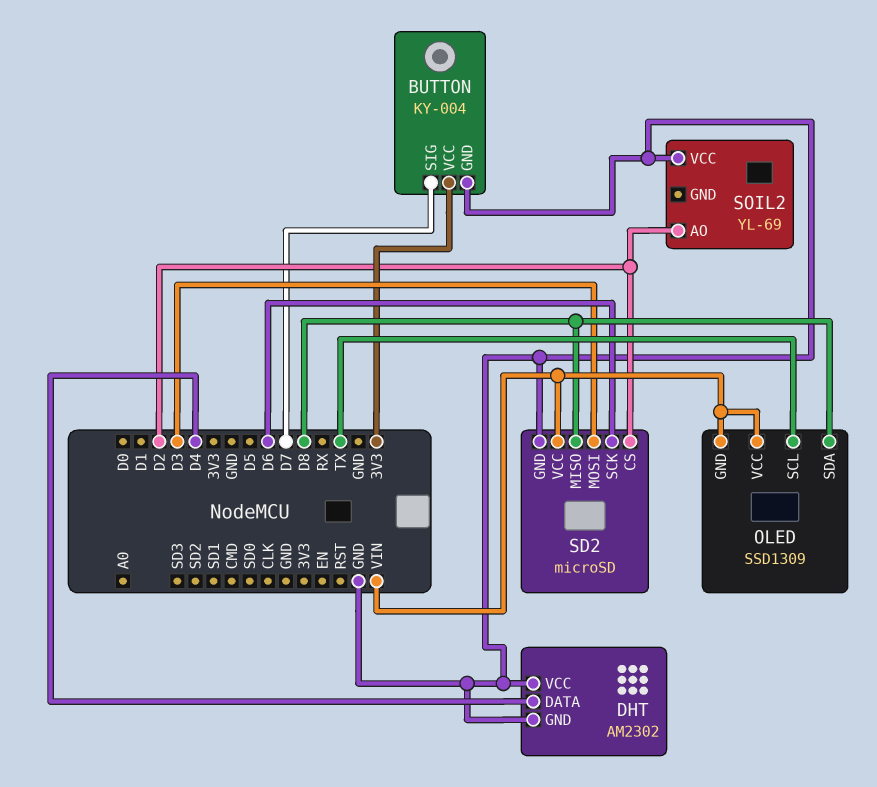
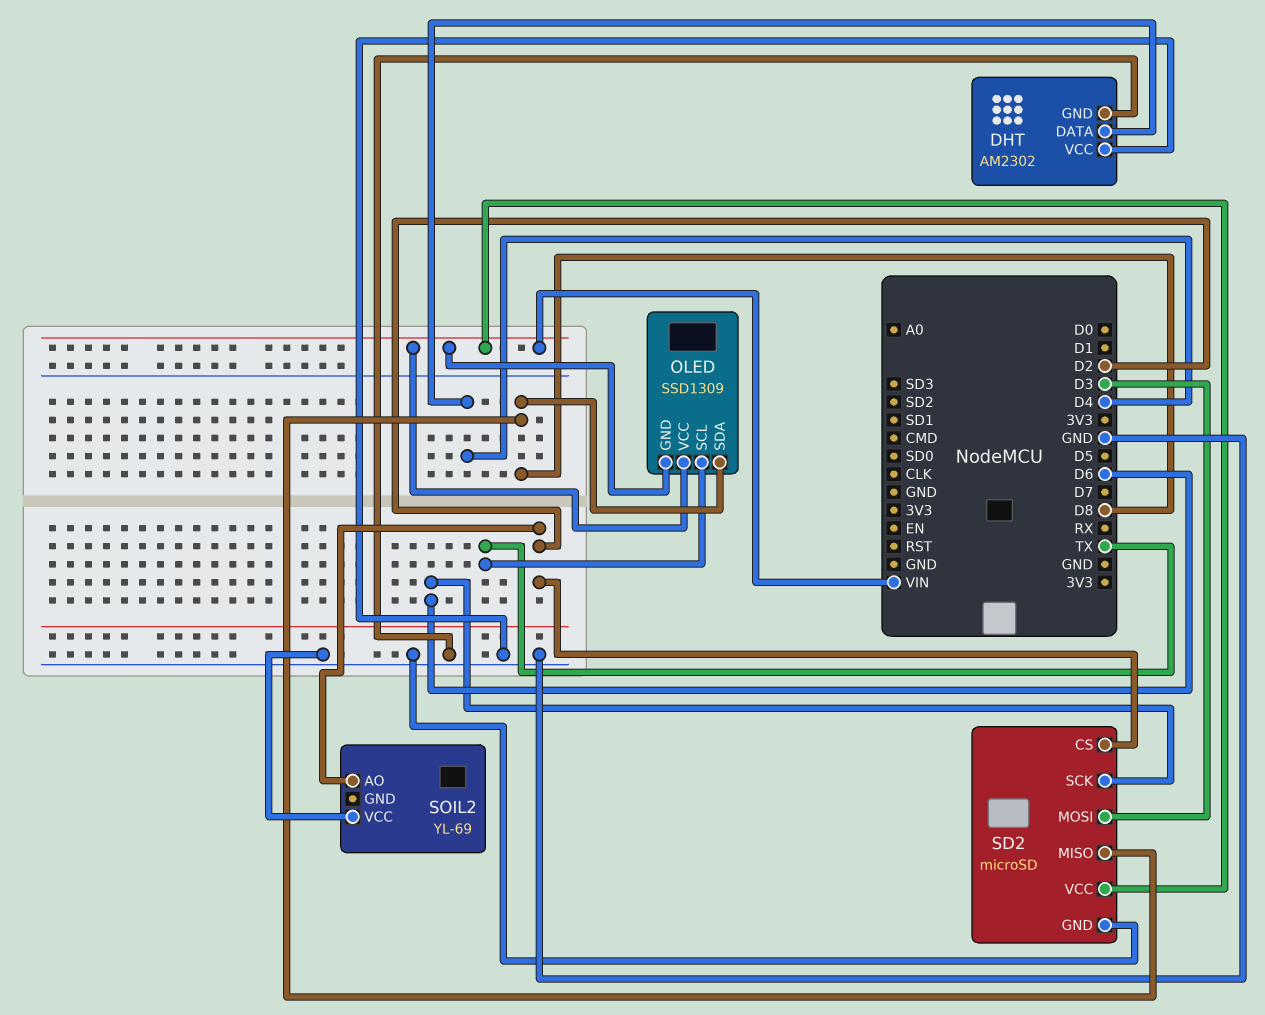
BUTTON: KY-004 -> none
BUTTON pin GND: GND -> none
BUTTON pin SIG: D7 -> none
BUTTON pin VCC: 3V3 -> none

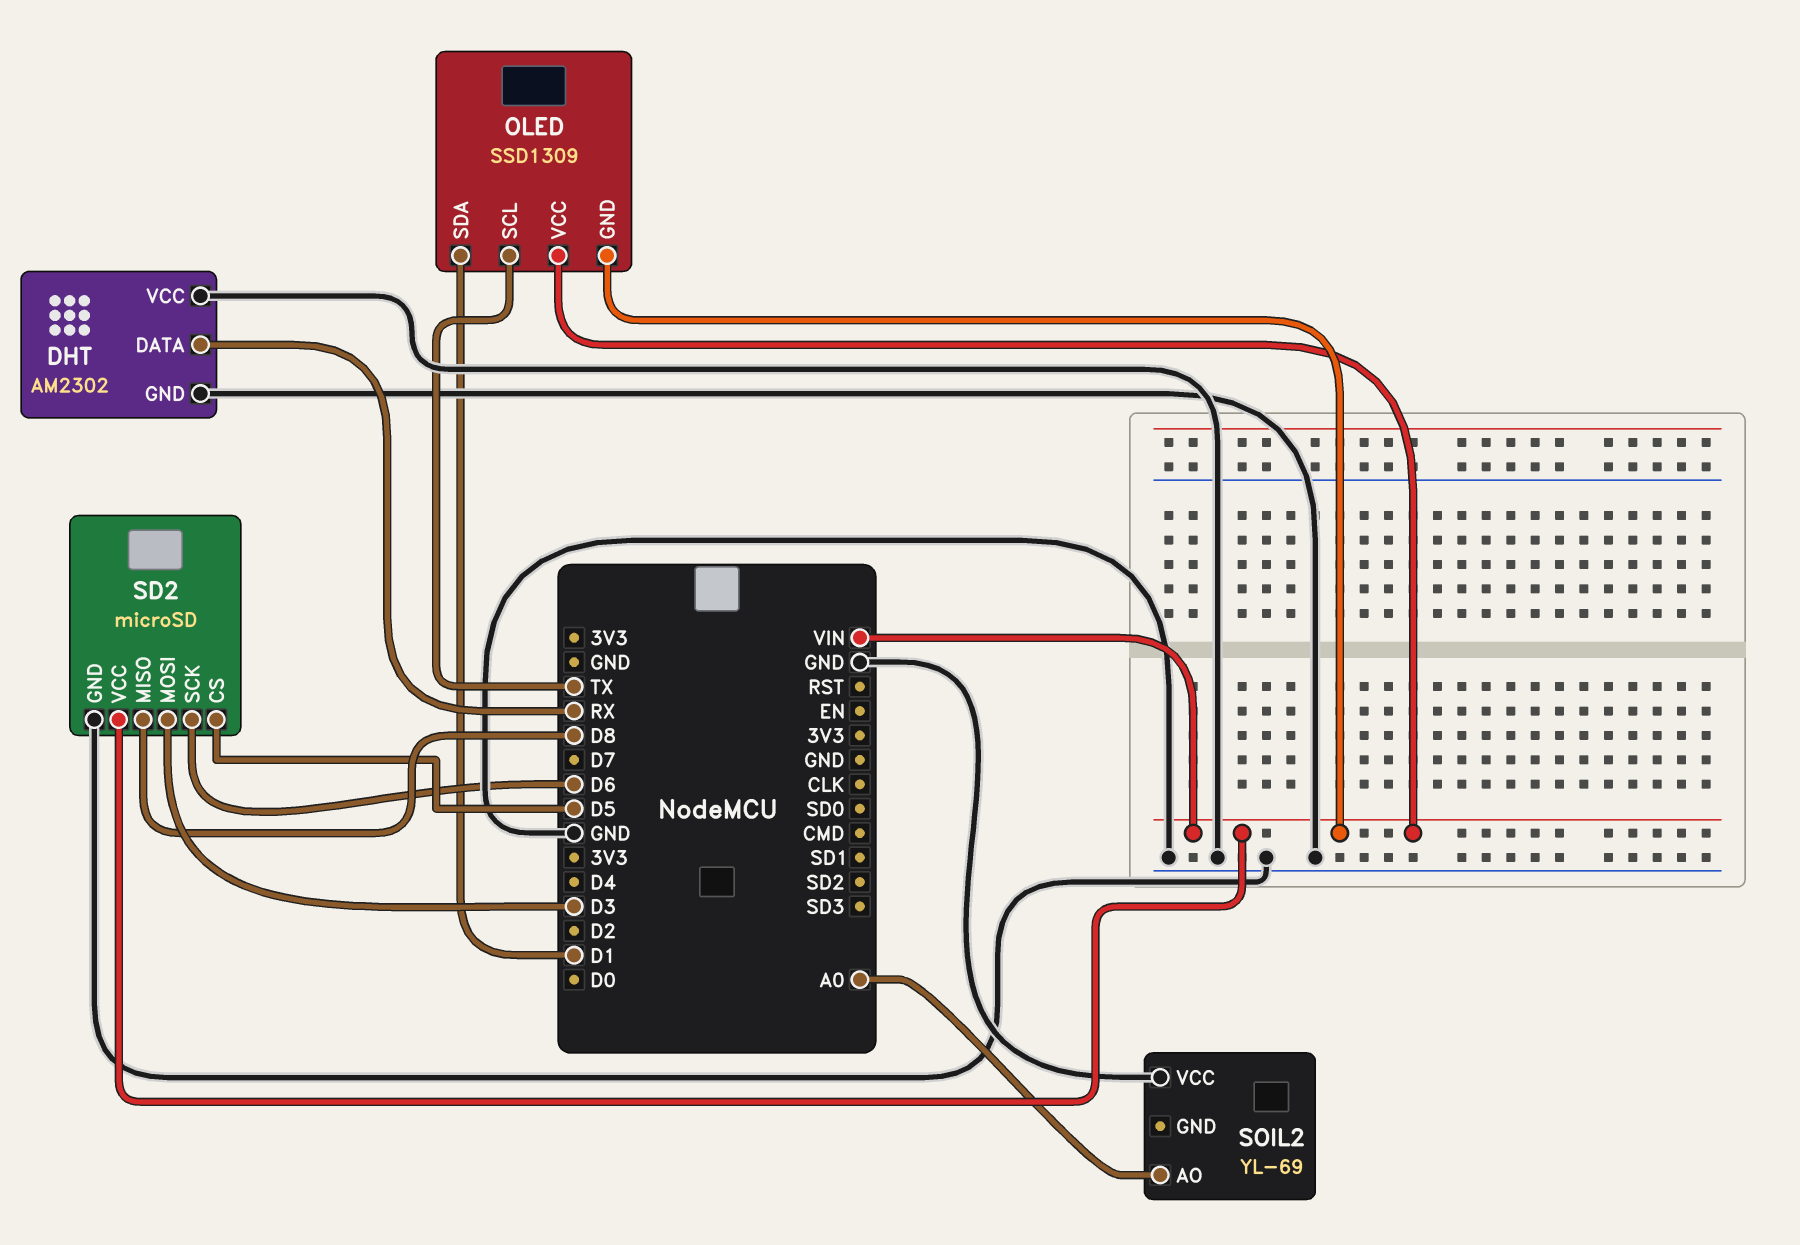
DHT pin DATA: D4 -> RX
OLED pin SDA: D8 -> D1
SD2 pin CS: D2 -> D5
SOIL2 pin AO: D2 -> A0

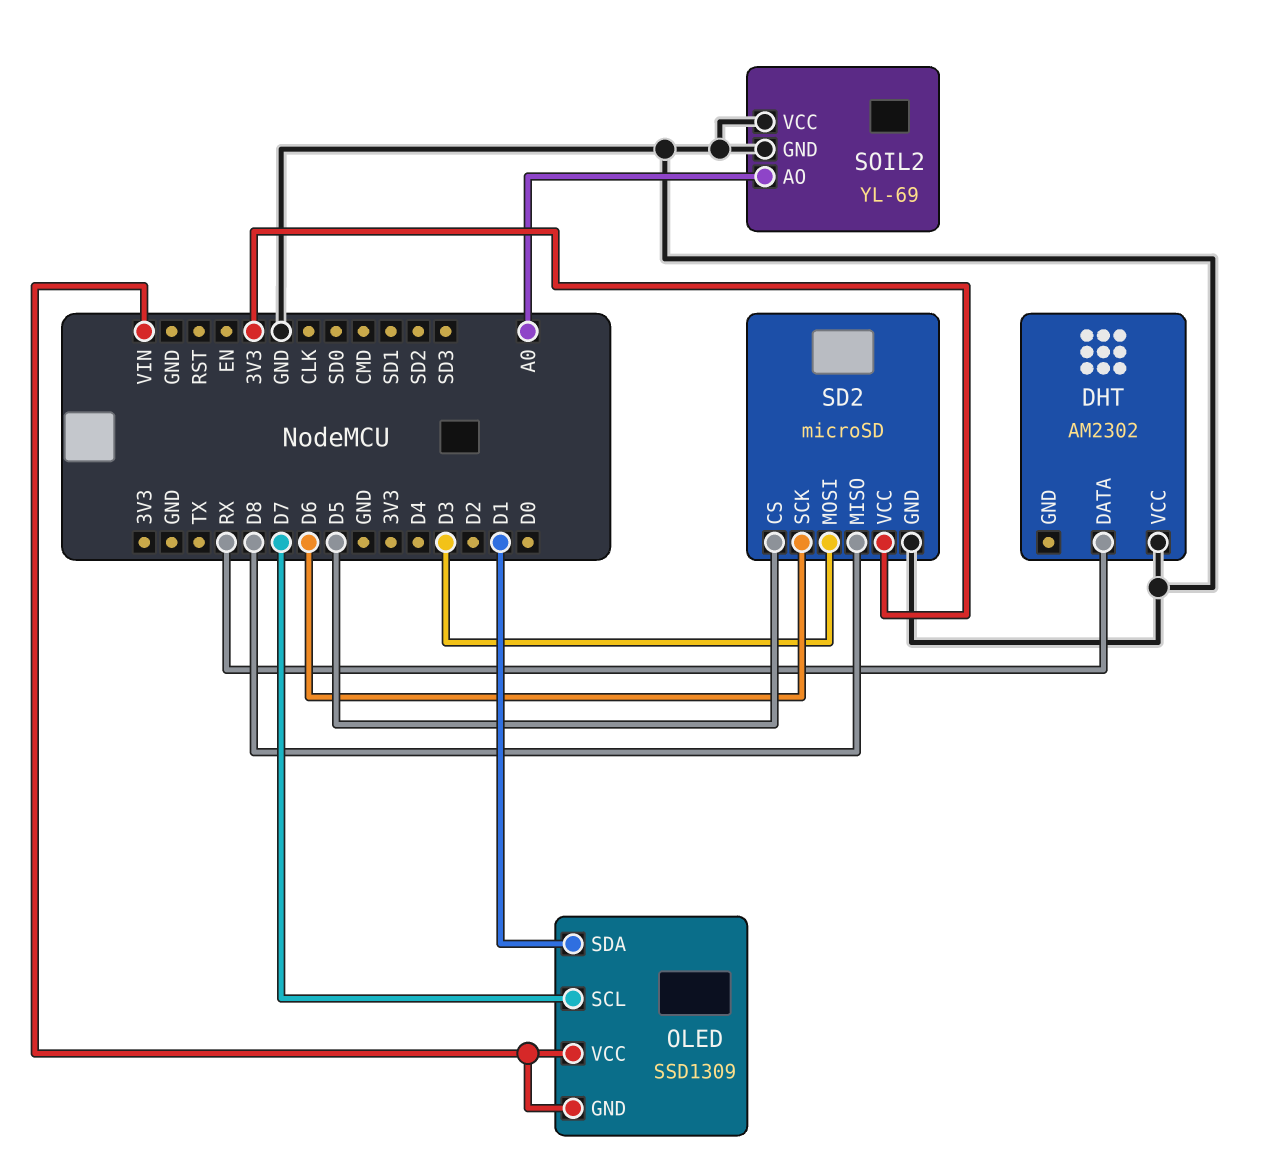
DHT pin GND: GND -> none
OLED pin SCL: TX -> D7
SD2 pin VCC: VIN -> 3V3
SOIL2 pin GND: none -> GND

